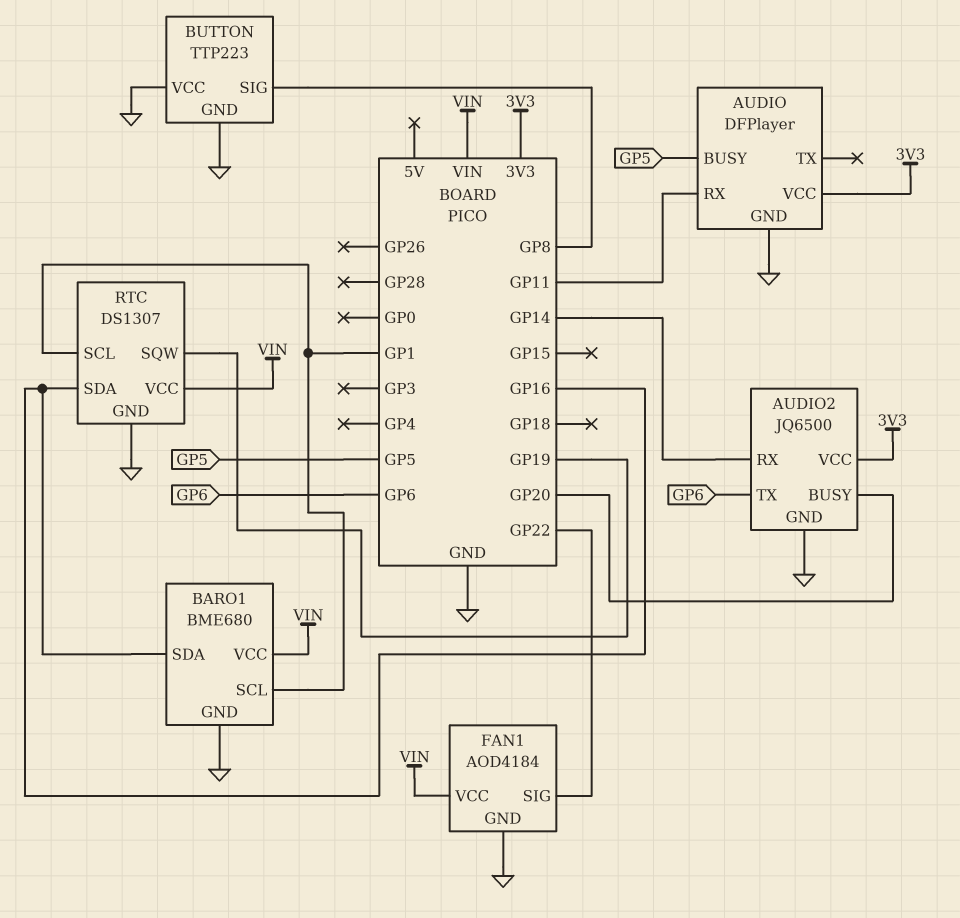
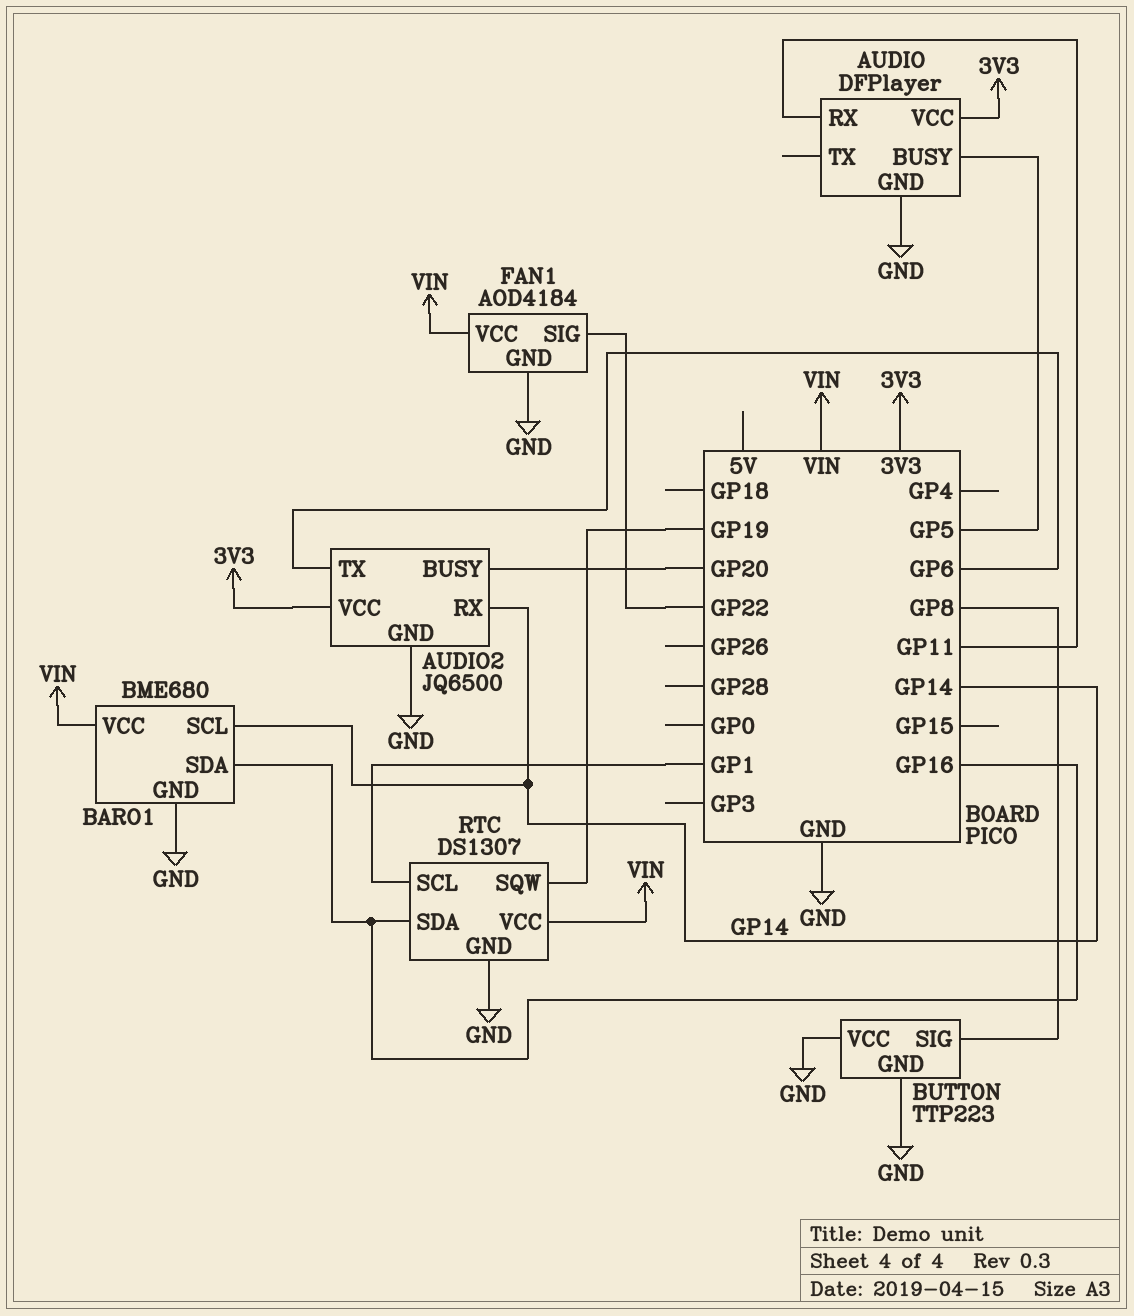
BARO1 pin SCL: GP1 -> GP14

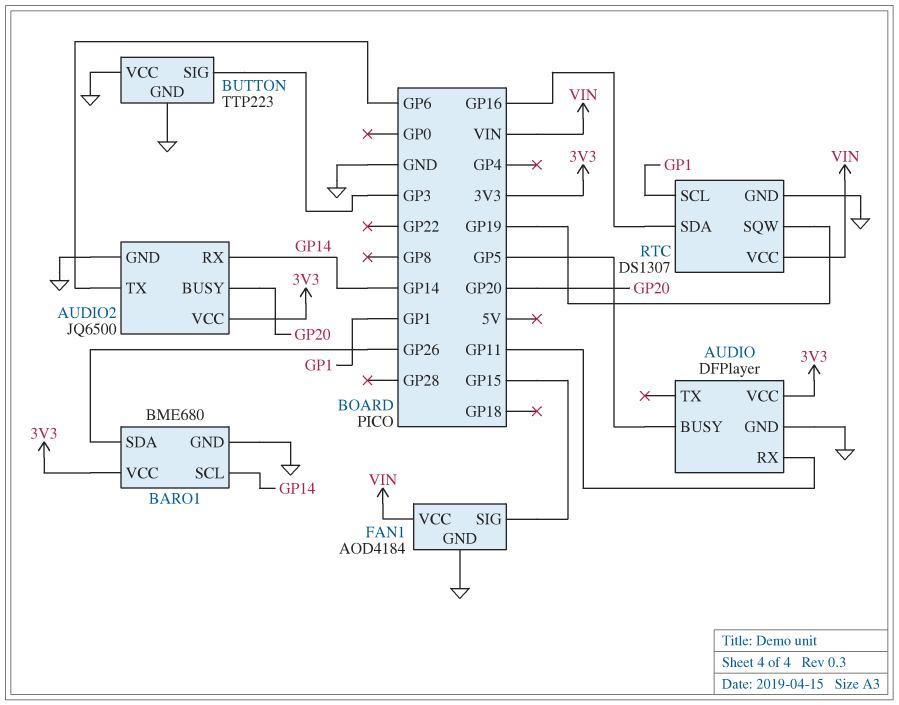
BARO1 pin SDA: GP16 -> GP26
BARO1 pin VCC: VIN -> 3V3
BUTTON pin SIG: GP8 -> GP3
FAN1 pin SIG: GP22 -> GP15

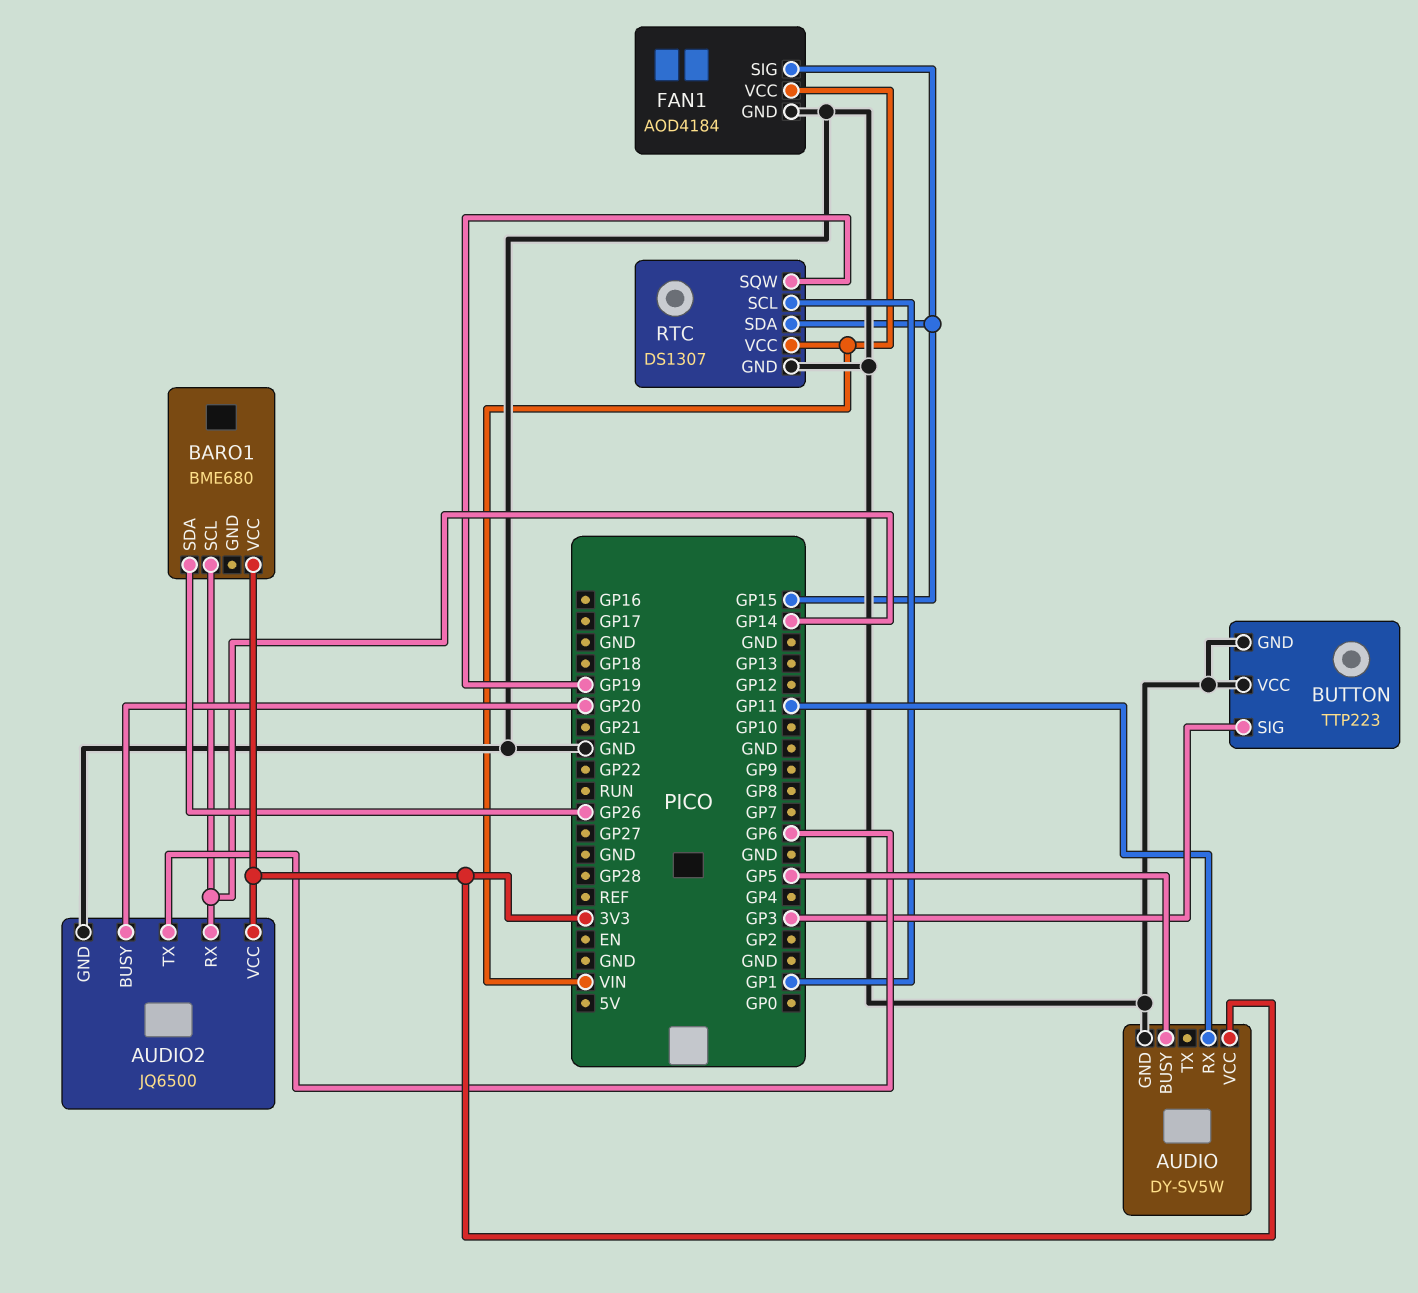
AUDIO: DFPlayer -> DY-SV5W
BARO1 pin GND: GND -> none
RTC pin SDA: GP16 -> GP15

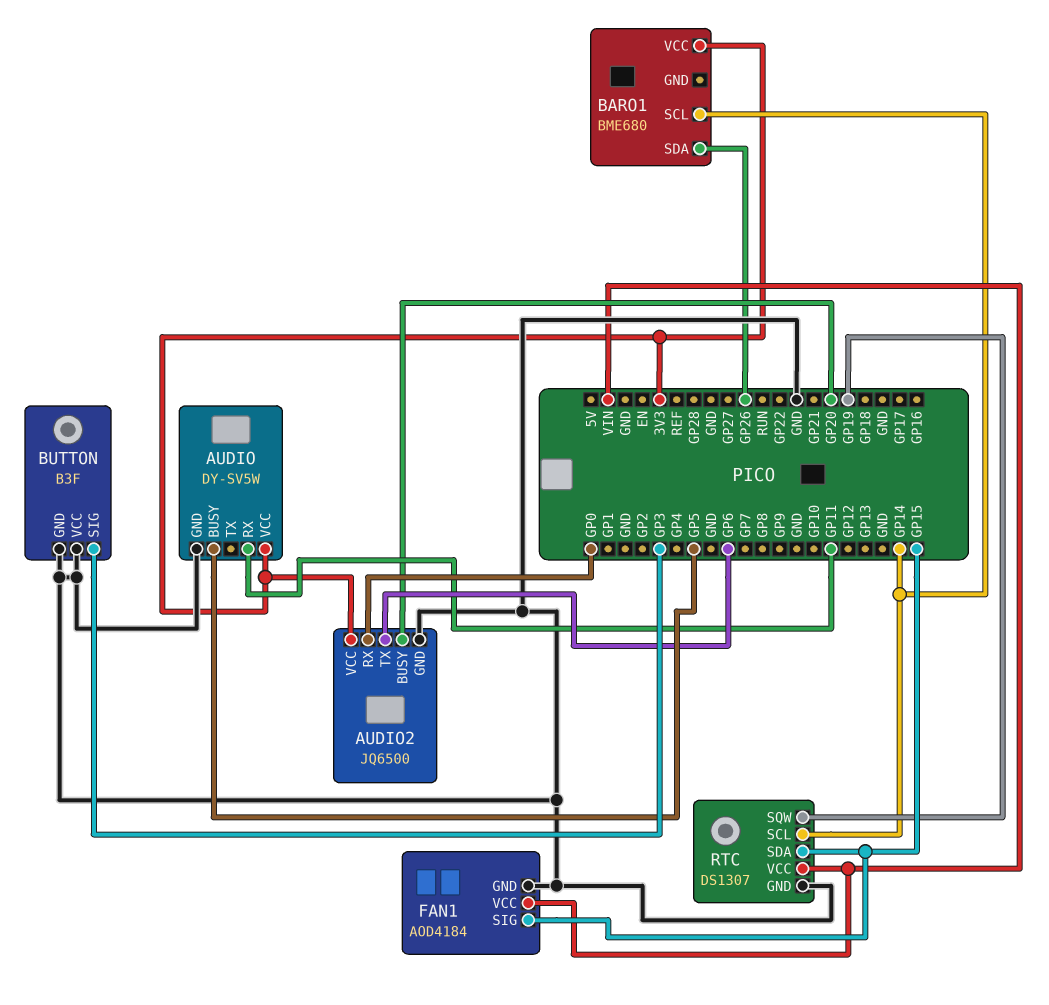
AUDIO2 pin RX: GP14 -> GP0
BUTTON: TTP223 -> B3F
RTC pin SCL: GP1 -> GP14

